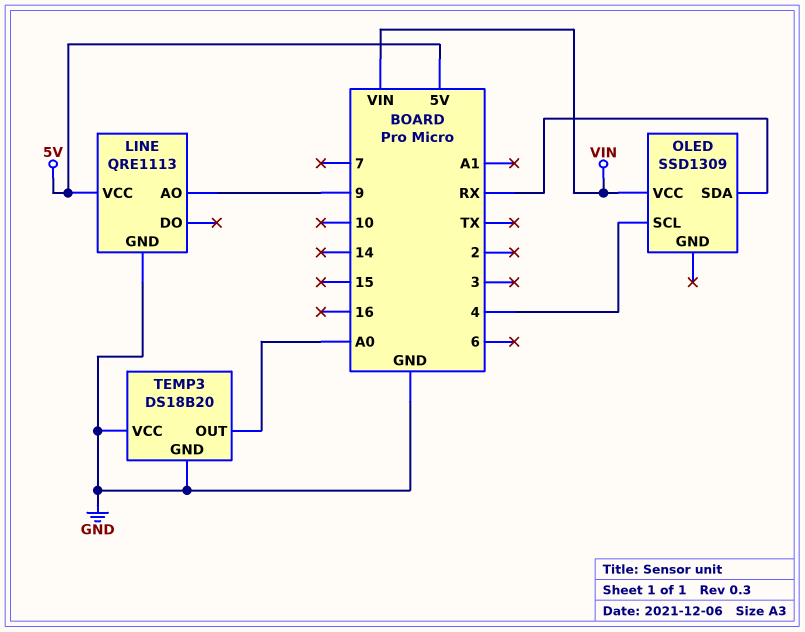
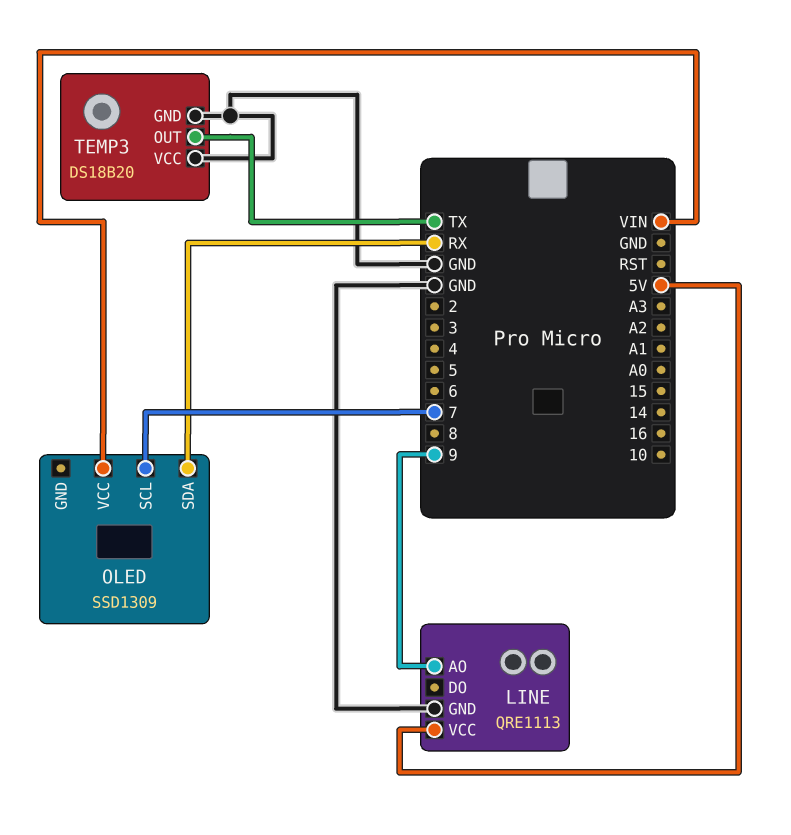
OLED pin SCL: 4 -> 7
TEMP3 pin OUT: A0 -> TX

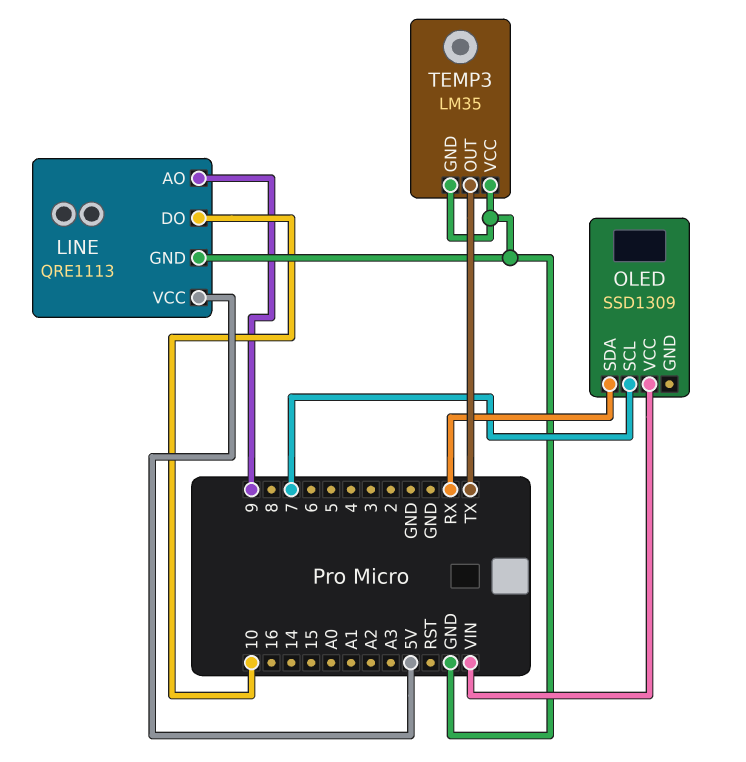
LINE pin DO: none -> 10
TEMP3: DS18B20 -> LM35

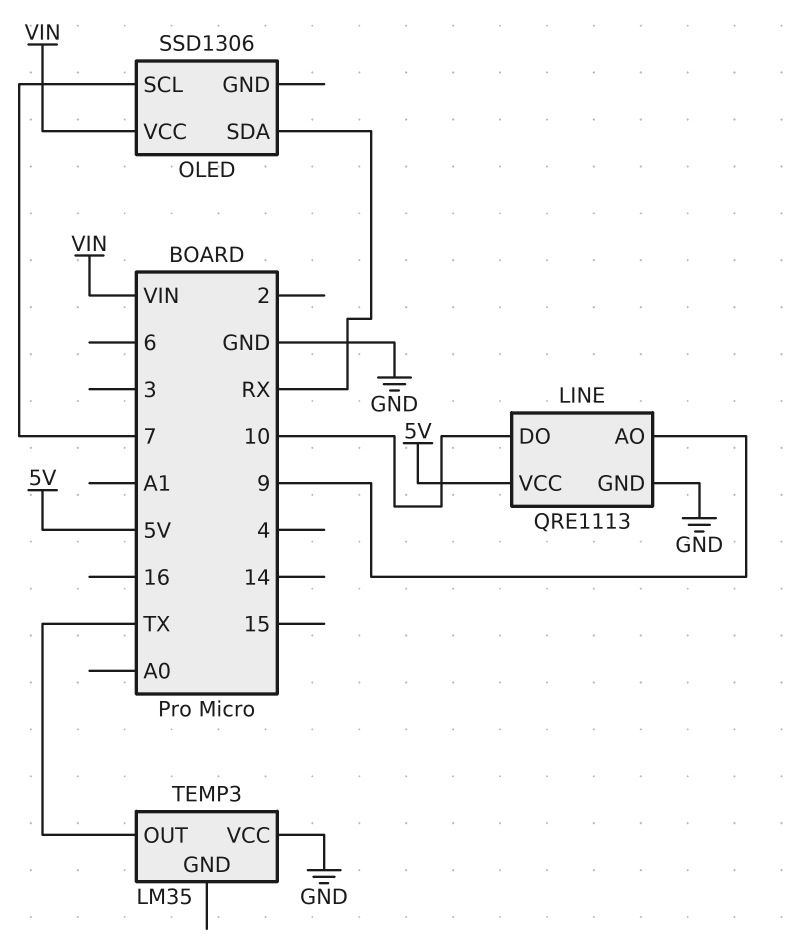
OLED: SSD1309 -> SSD1306
TEMP3 pin GND: GND -> none

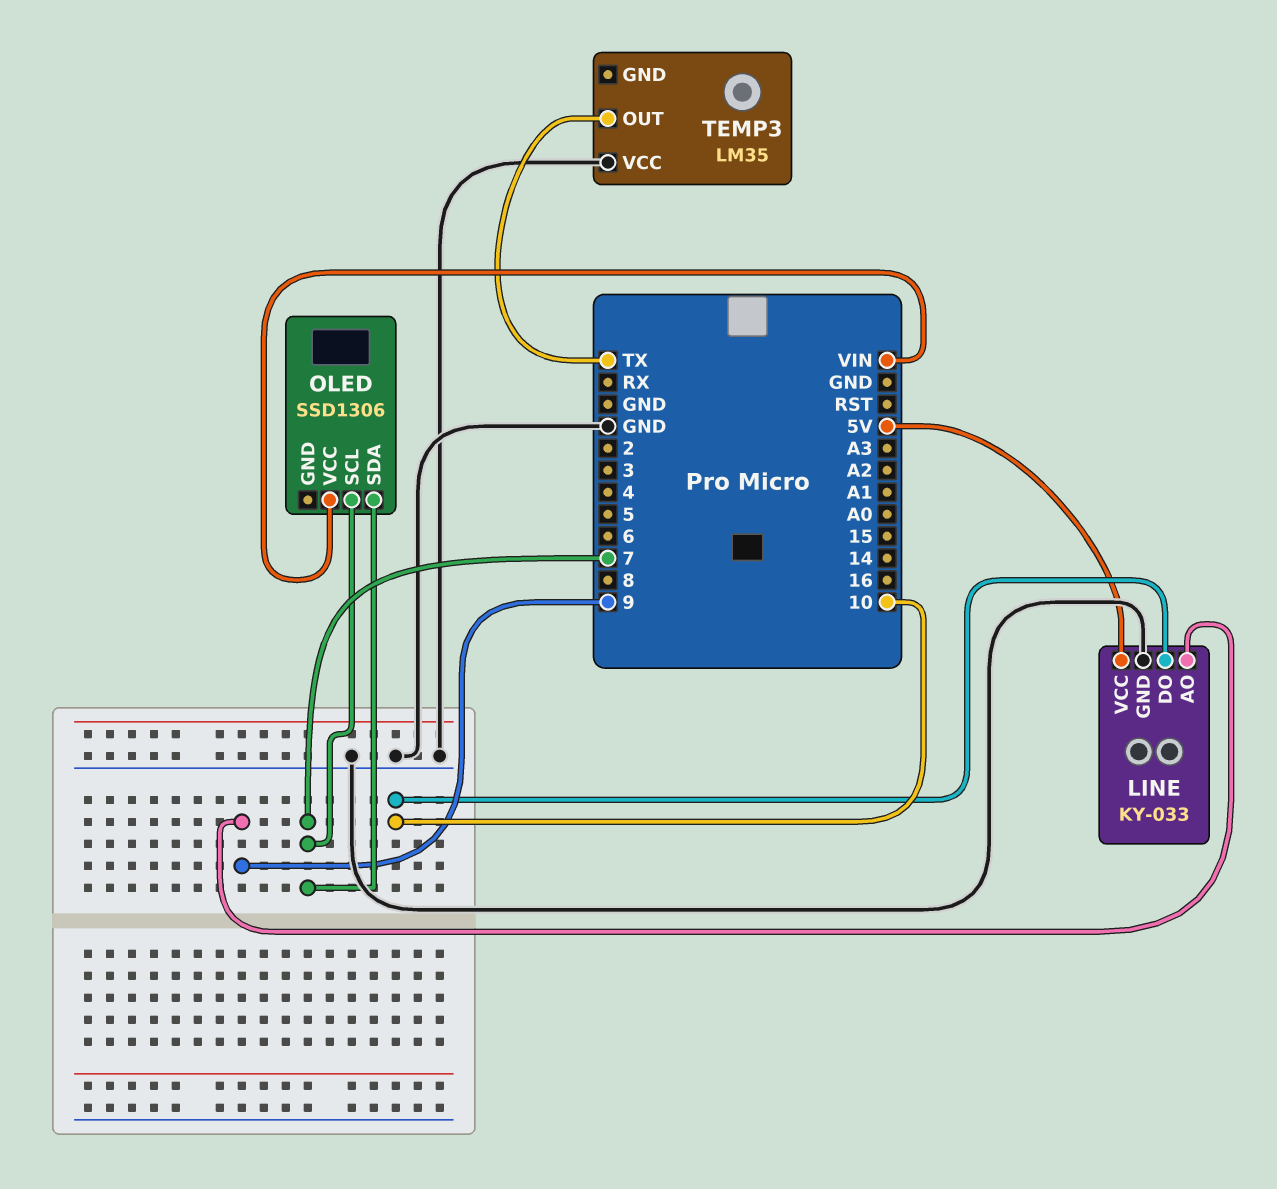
LINE: QRE1113 -> KY-033
OLED pin SDA: RX -> 7

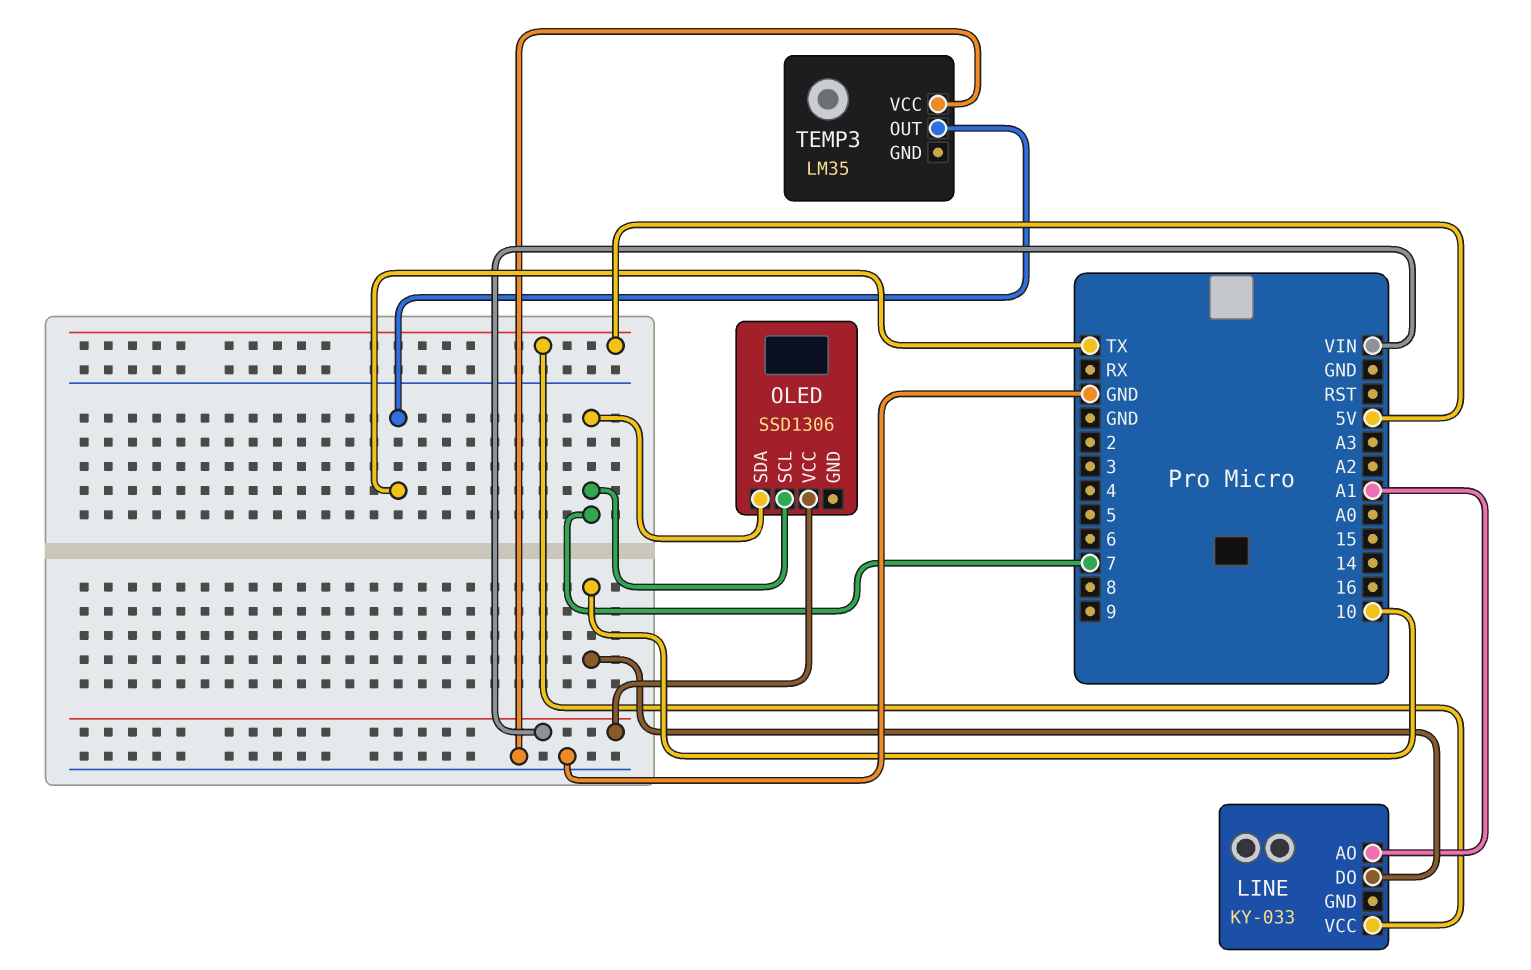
LINE pin AO: 9 -> A1
LINE pin GND: GND -> none

